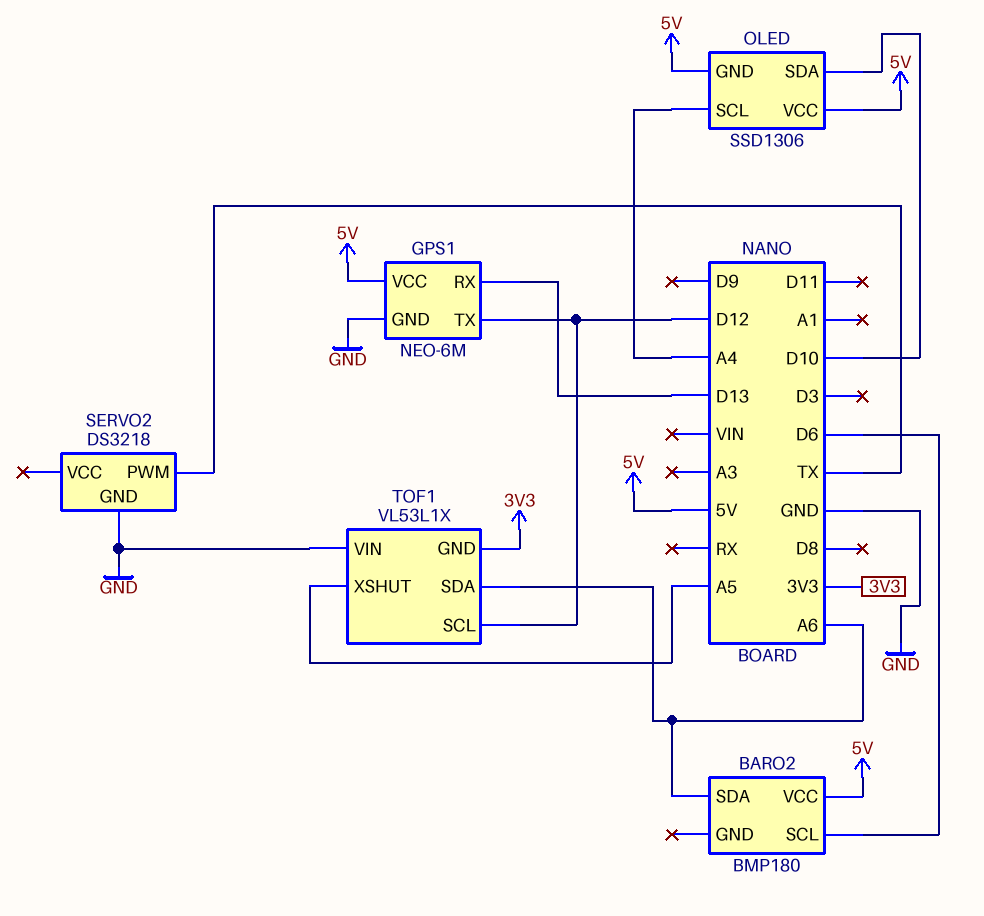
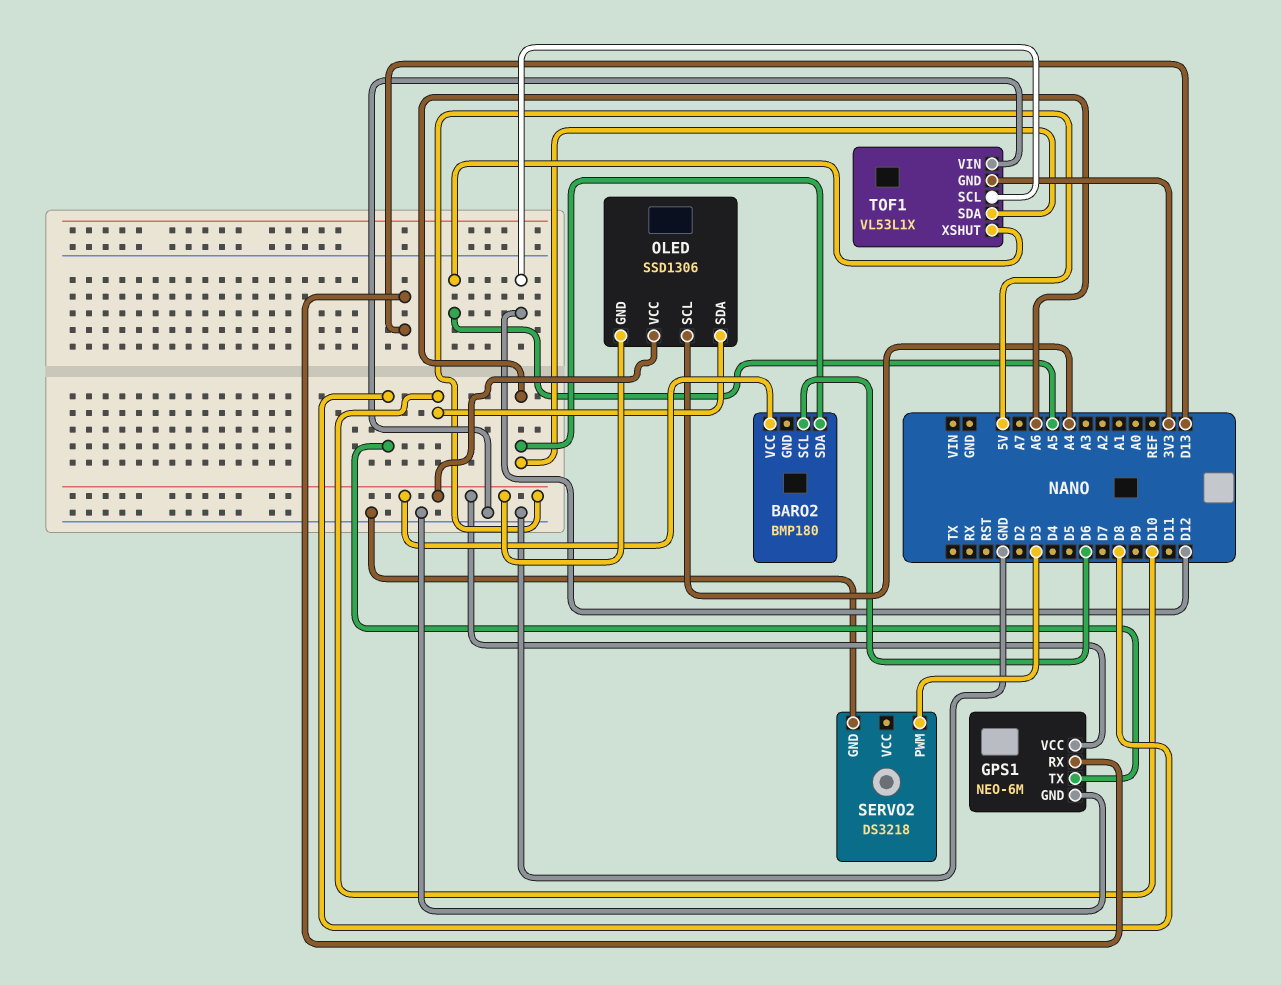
GPS1 pin TX: D12 -> D8
SERVO2 pin PWM: TX -> D3

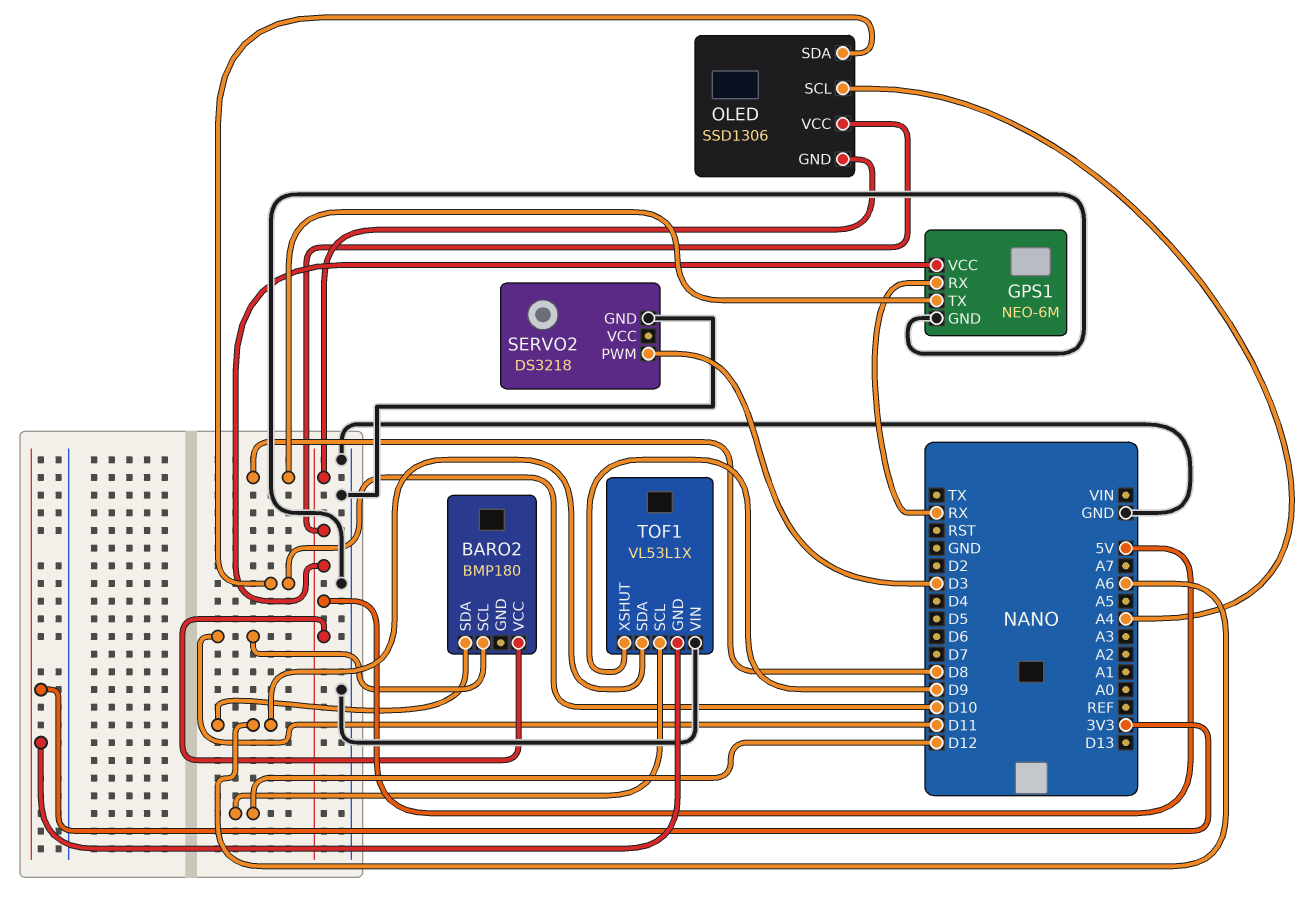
BARO2 pin SCL: D6 -> D11
GPS1 pin RX: D13 -> RX
TOF1 pin XSHUT: A5 -> D9

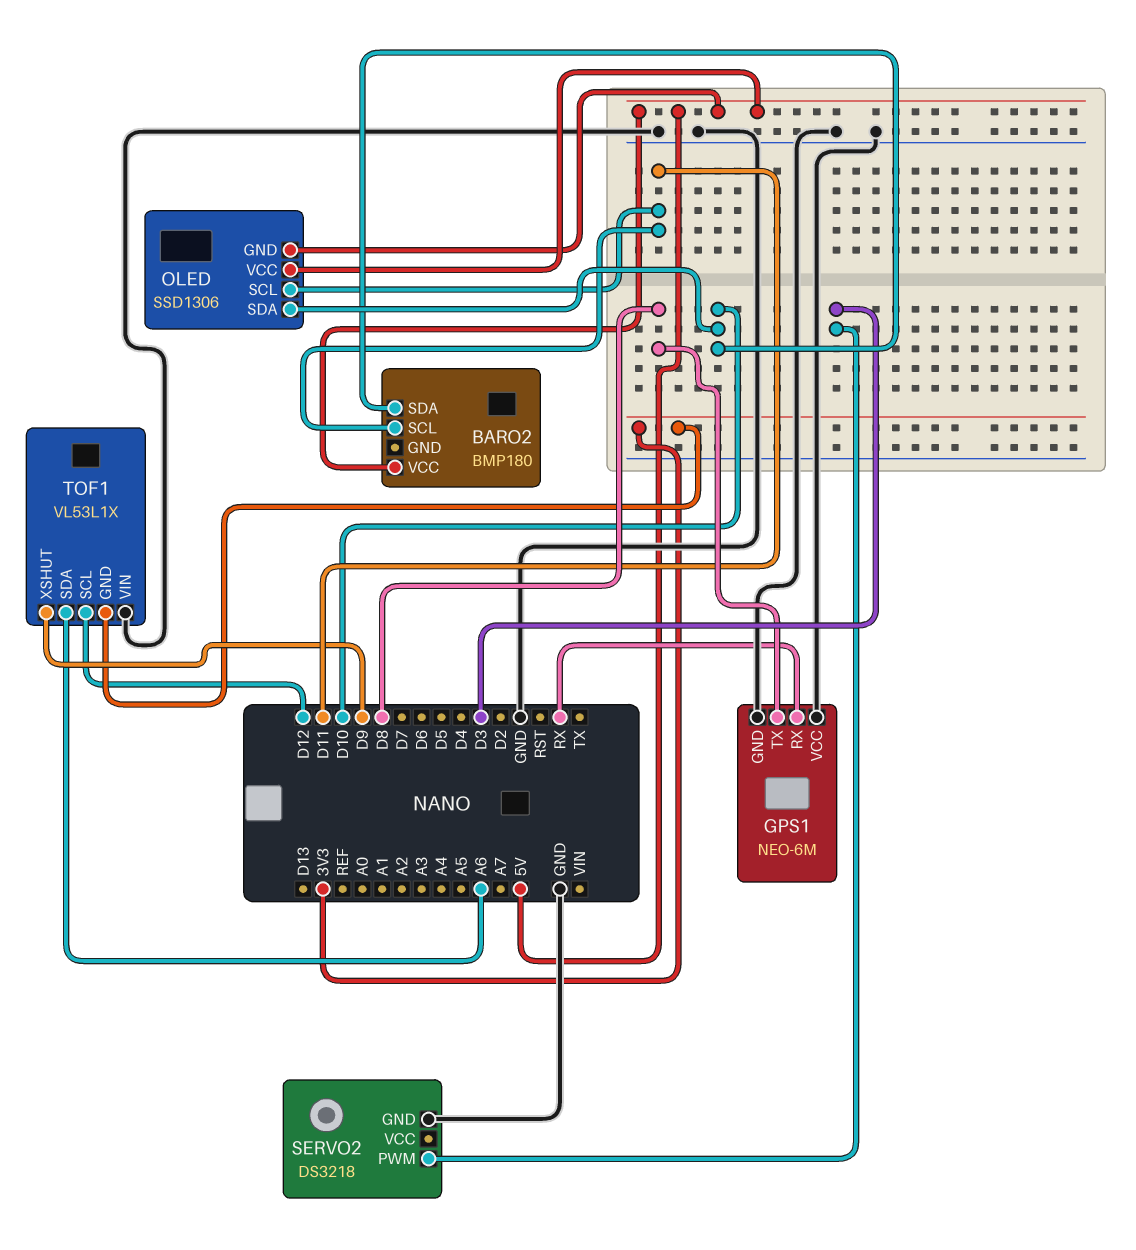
BARO2 pin SDA: A6 -> D10
GPS1 pin VCC: 5V -> GND
OLED pin SCL: A4 -> D11

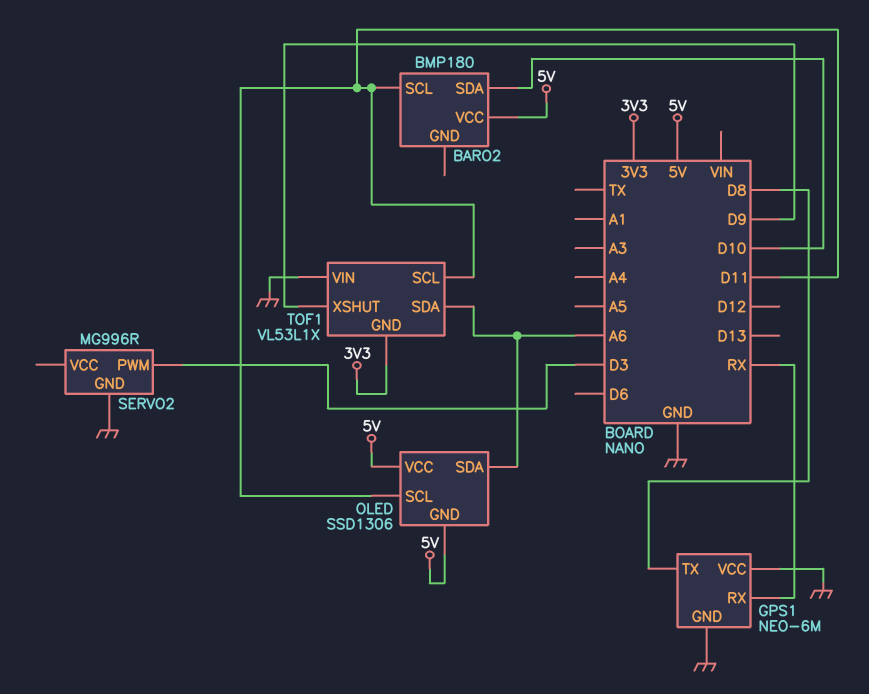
OLED pin SDA: D10 -> A6
SERVO2: DS3218 -> MG996R
TOF1 pin SCL: D12 -> D11

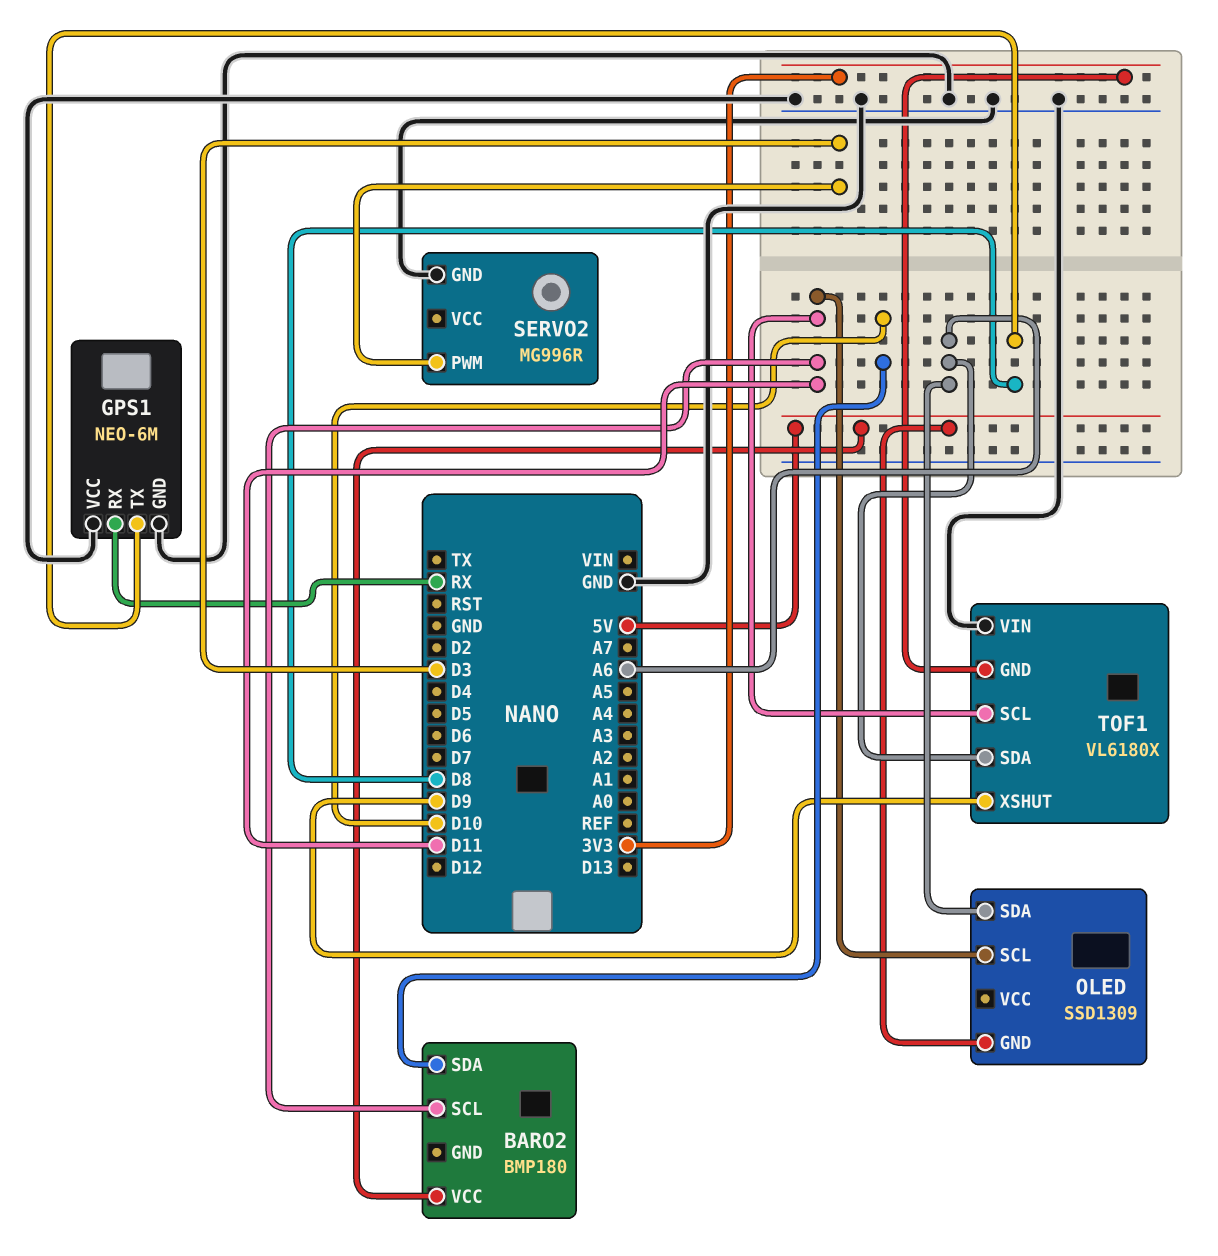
OLED: SSD1306 -> SSD1309
OLED pin VCC: 5V -> none
TOF1: VL53L1X -> VL6180X

